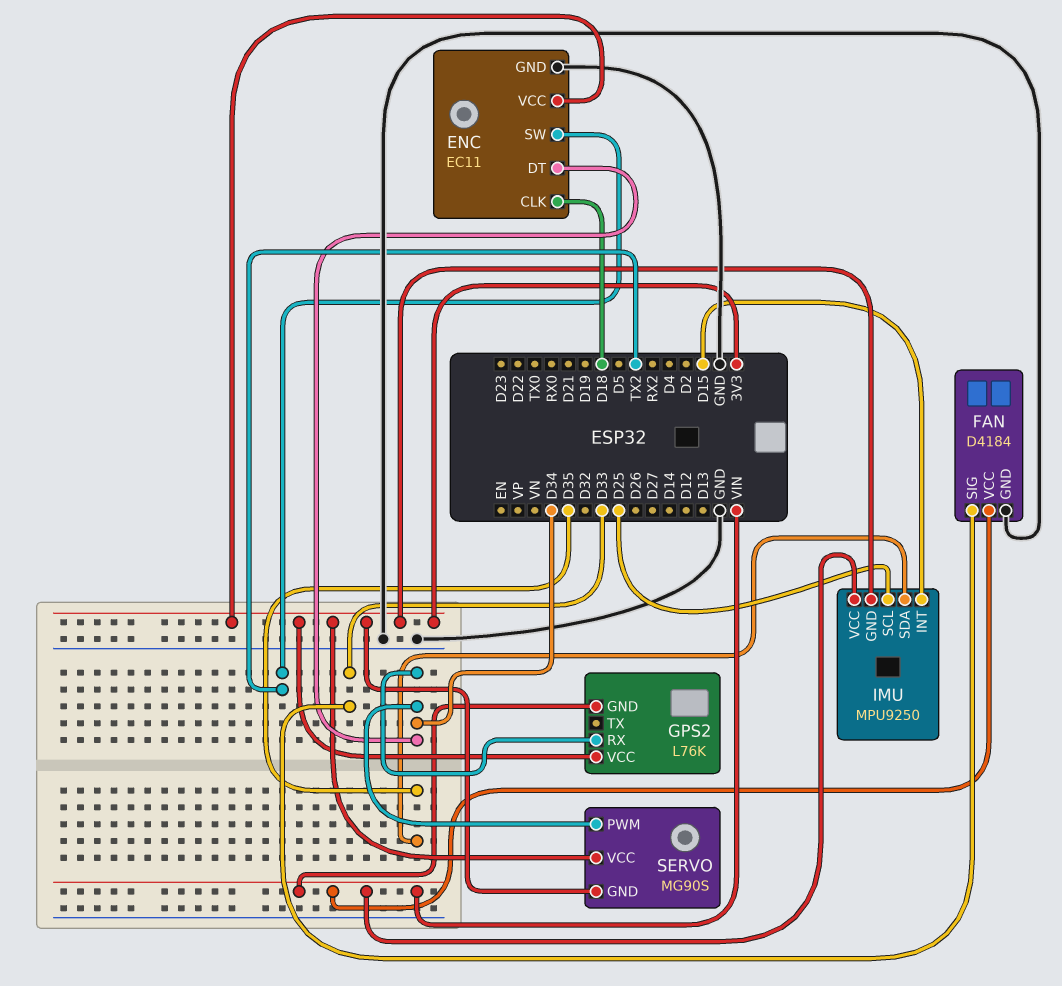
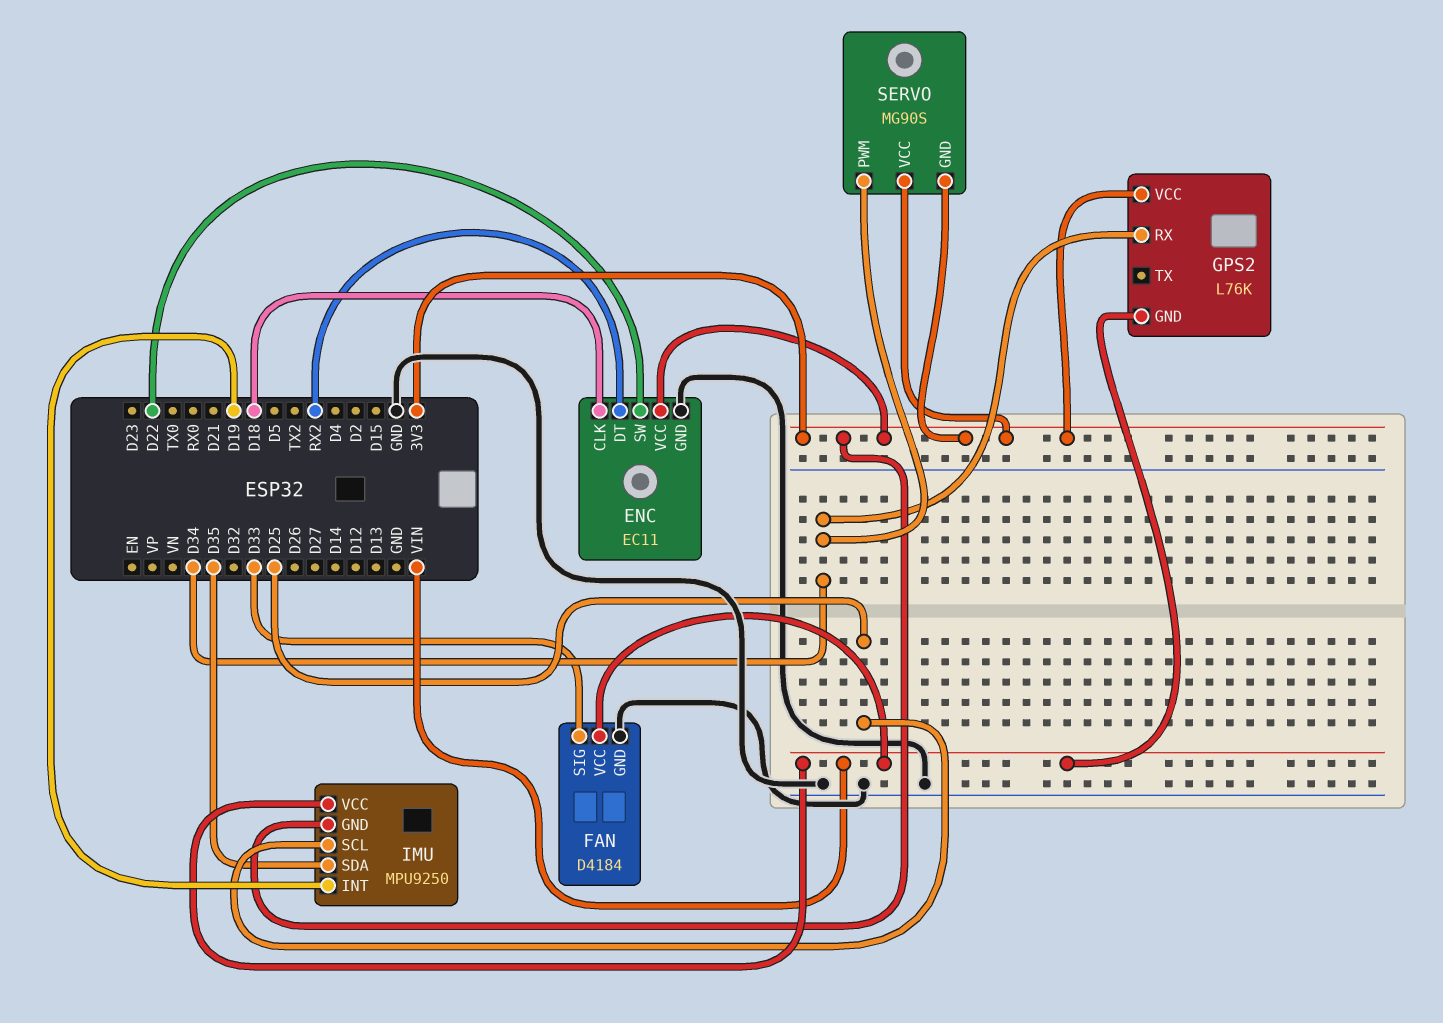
ENC pin DT: D34 -> RX2
ENC pin SW: TX2 -> D22
IMU pin INT: D15 -> D19

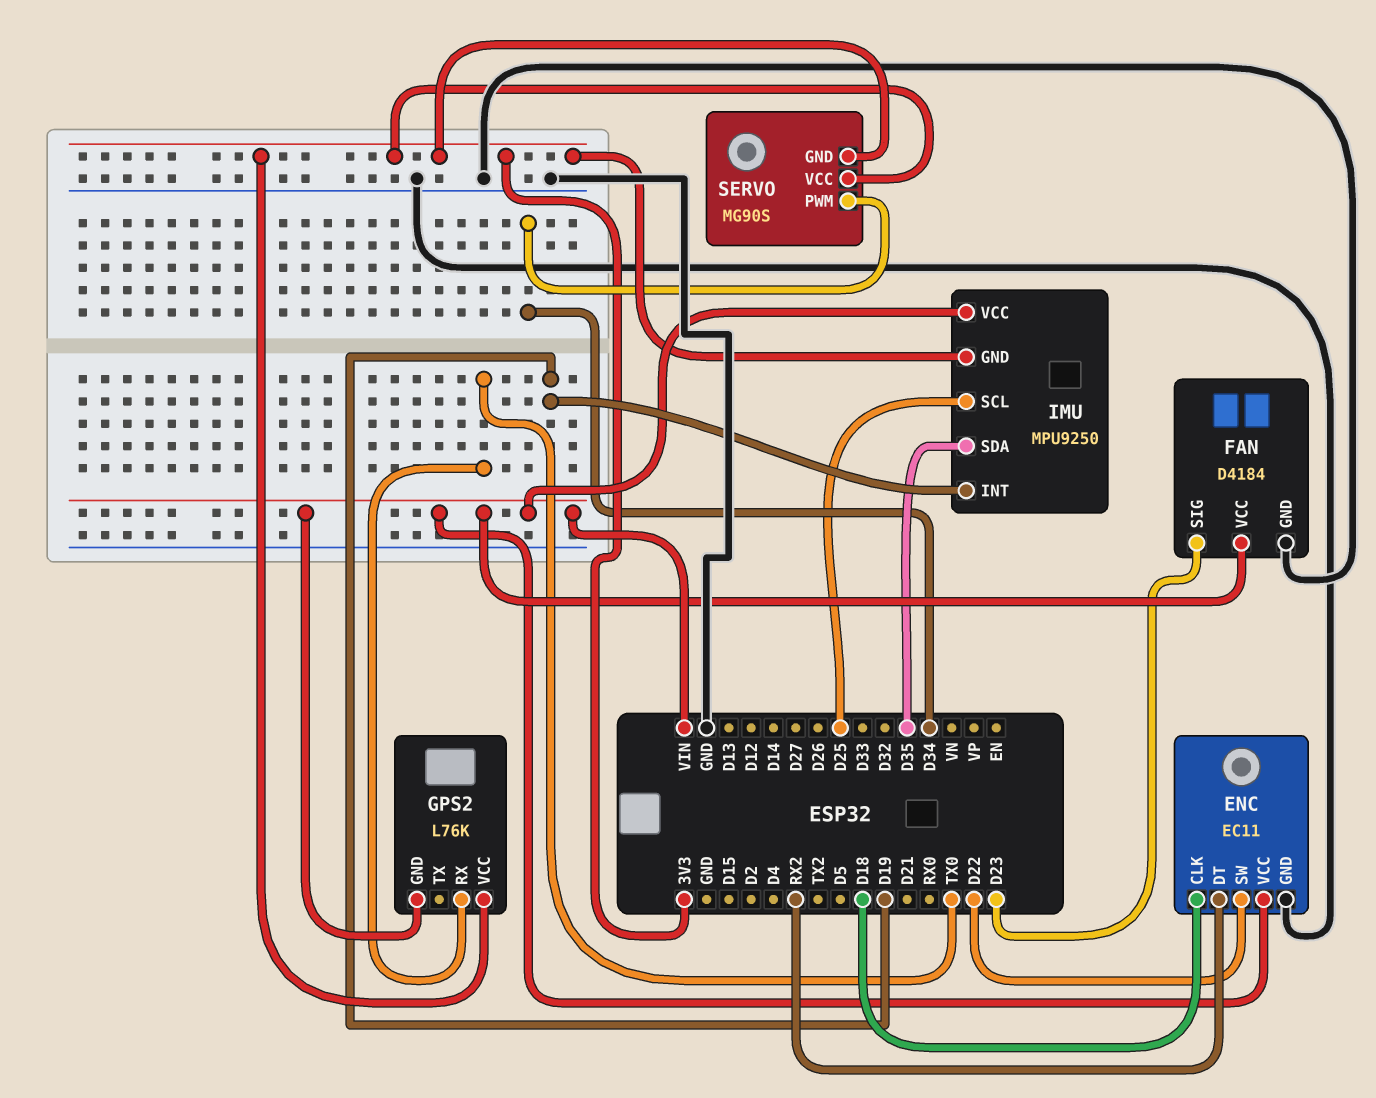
ENC pin VCC: 3V3 -> VIN
FAN pin SIG: D33 -> D23
GPS2 pin RX: D34 -> TX0

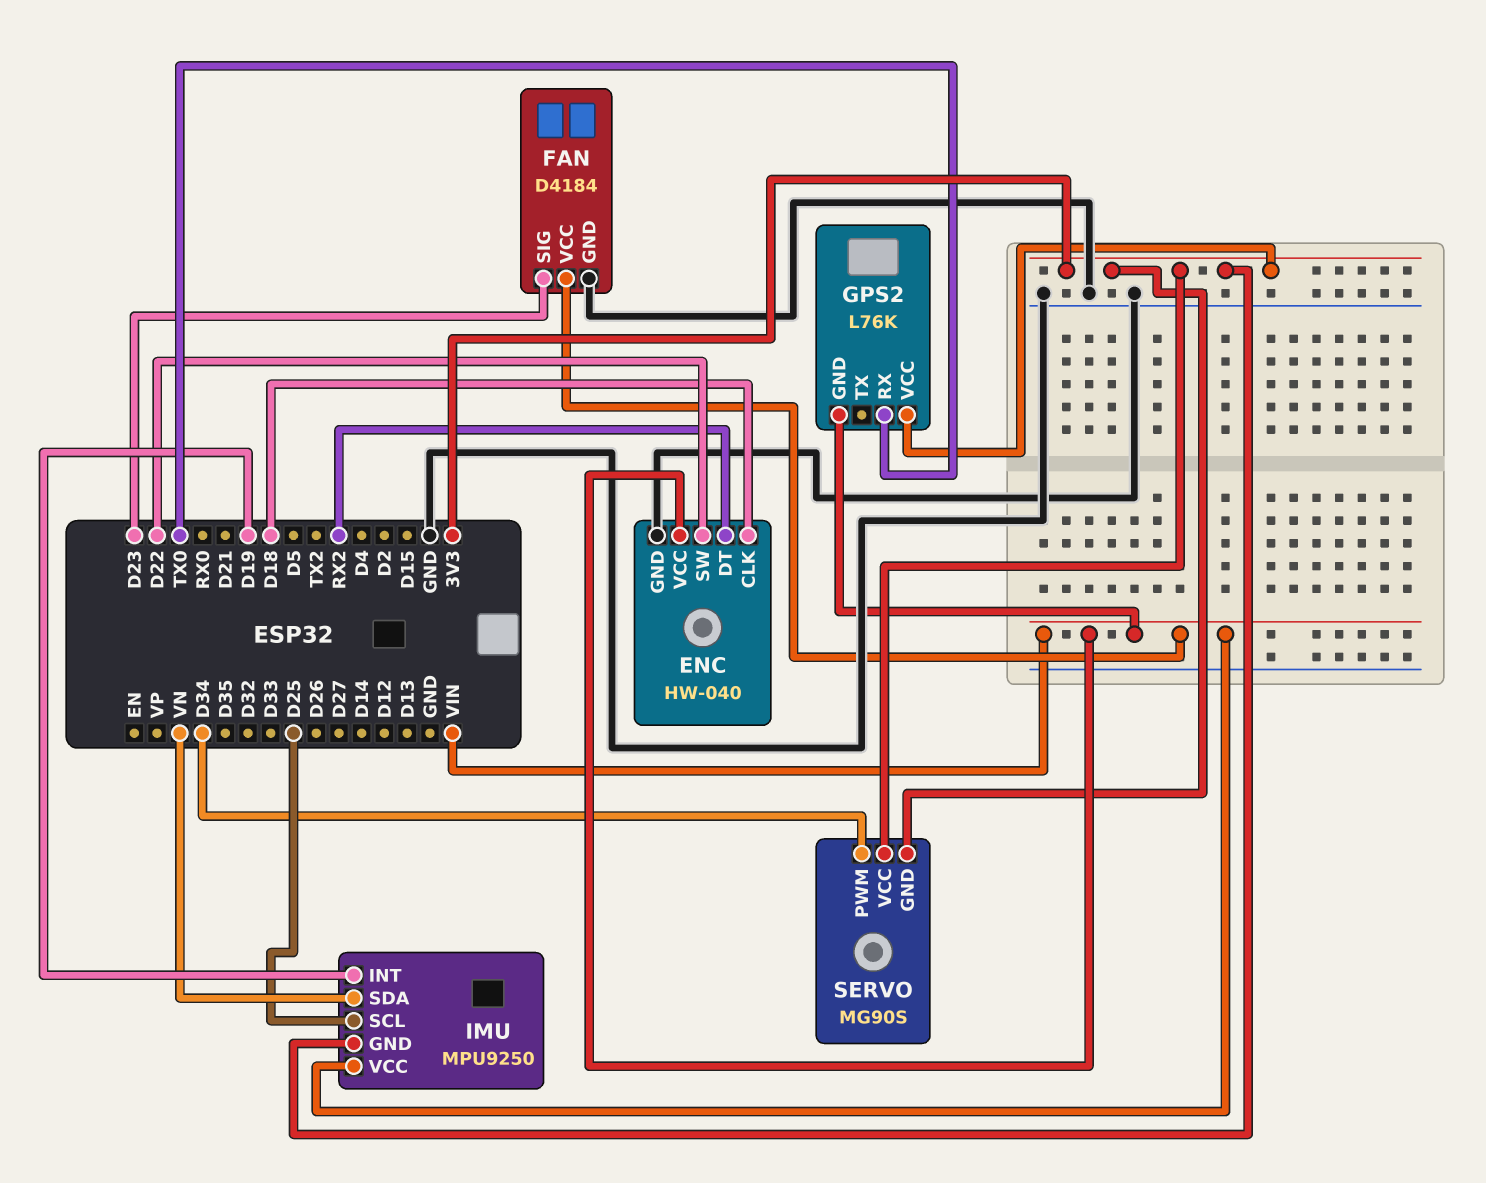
ENC: EC11 -> HW-040
IMU pin SDA: D35 -> VN

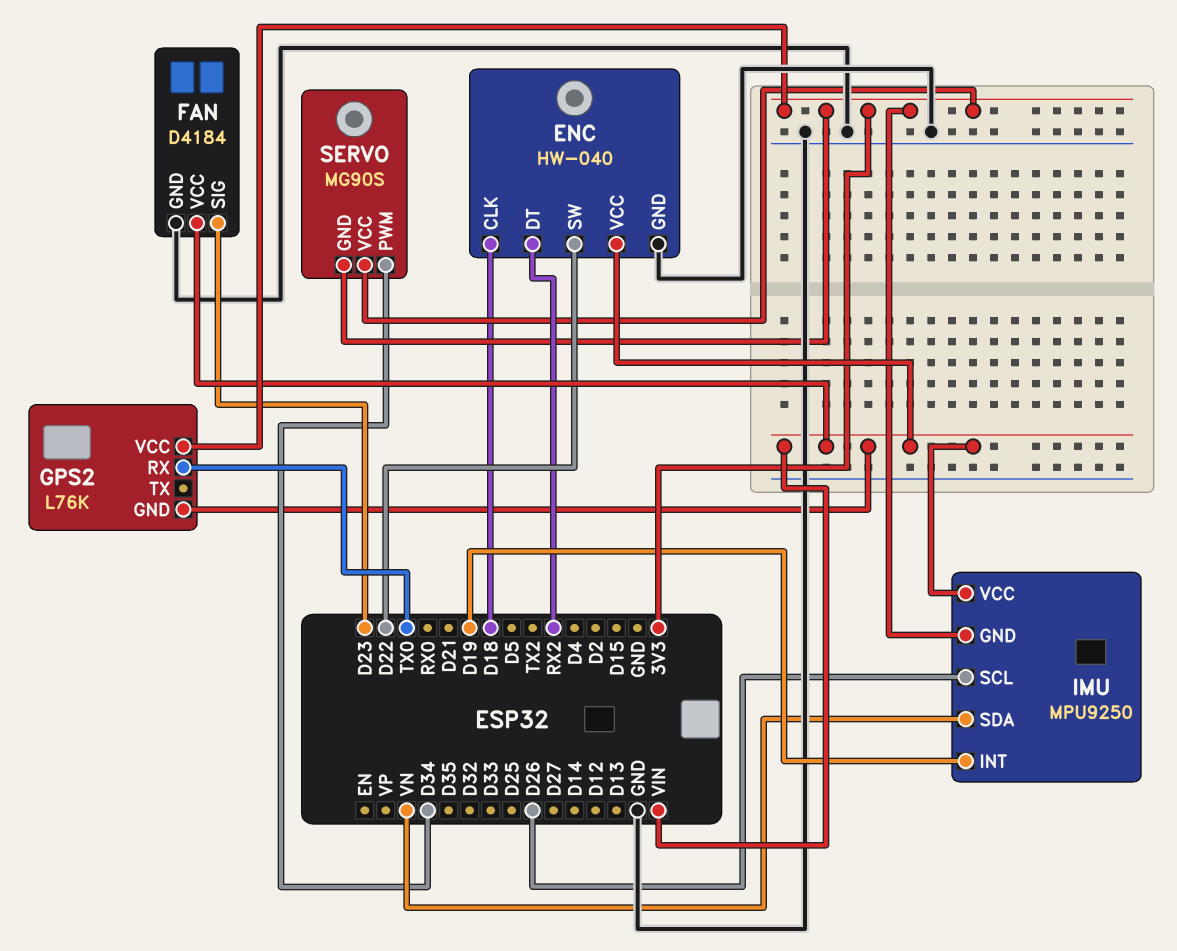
IMU pin SCL: D25 -> D26

